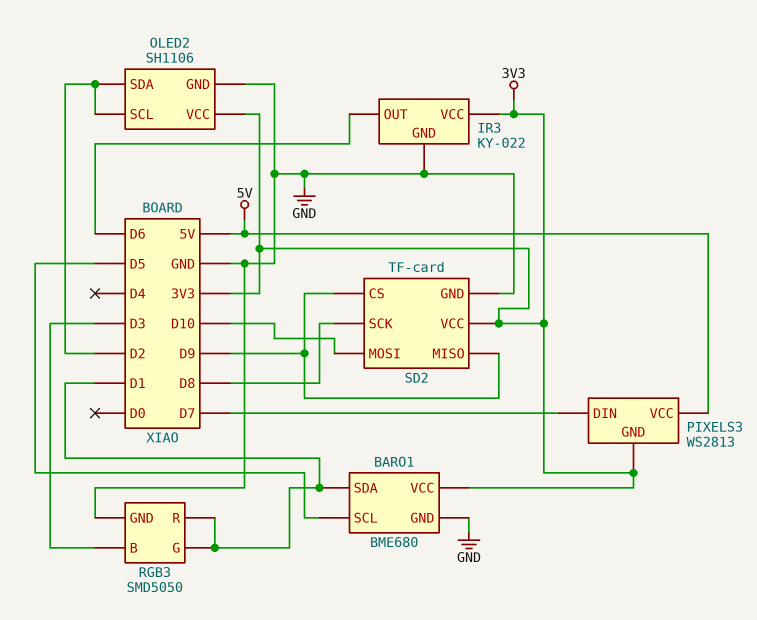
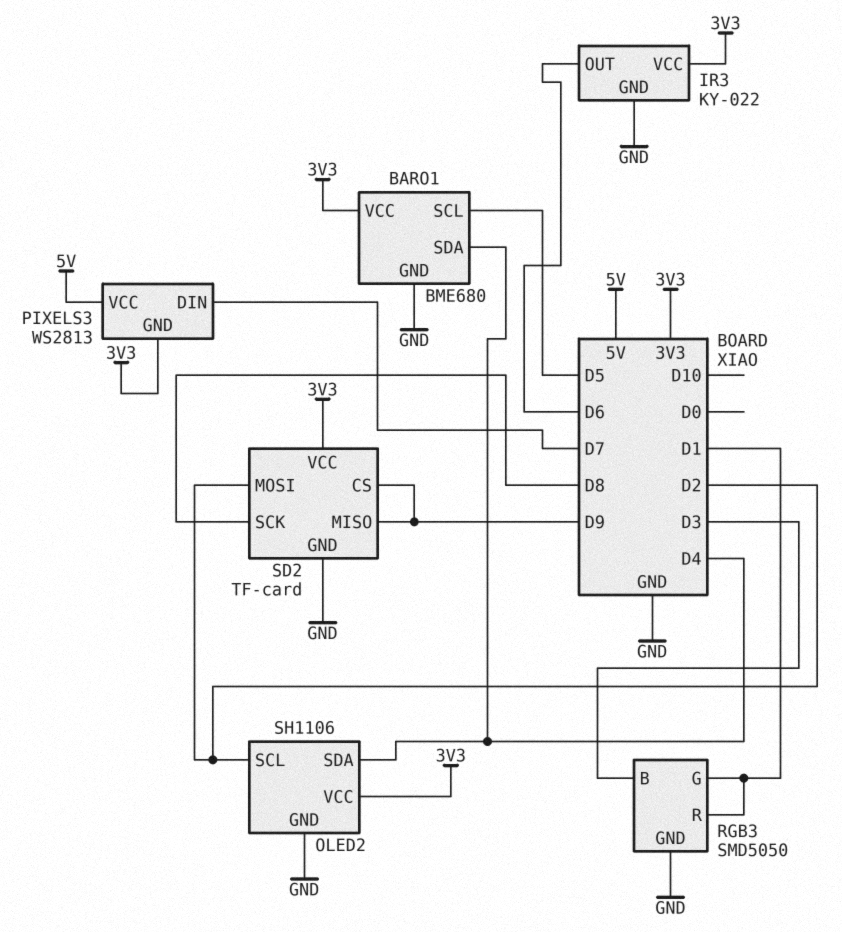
BARO1 pin SDA: D1 -> D4
OLED2 pin SDA: D2 -> D4
SD2 pin MOSI: D10 -> D2

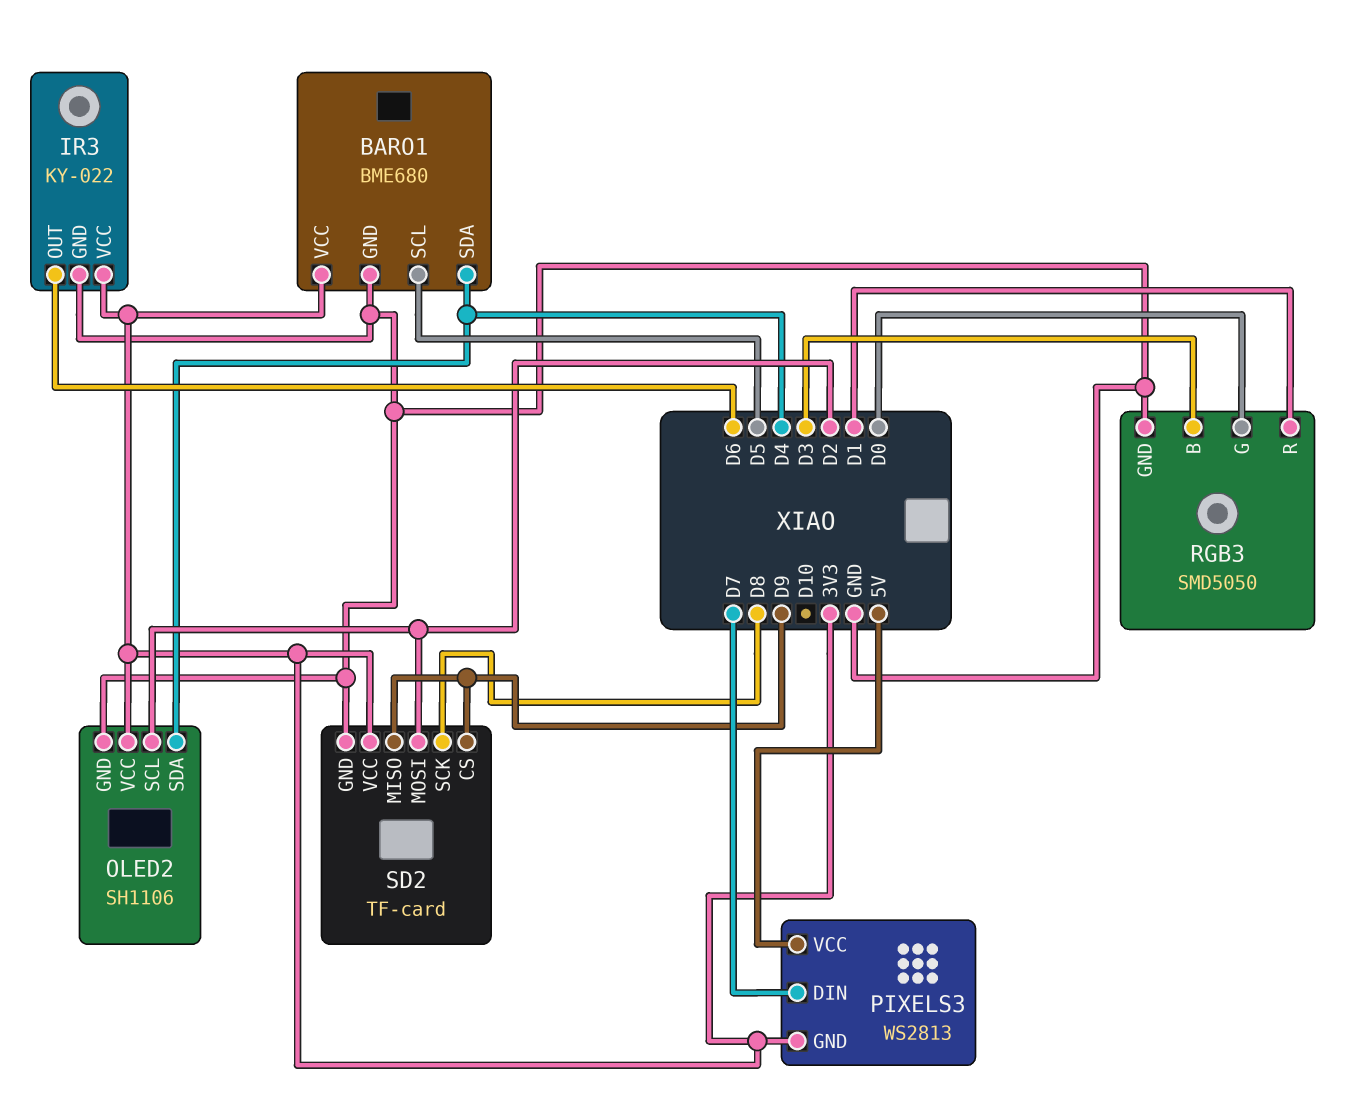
RGB3 pin G: D1 -> D0

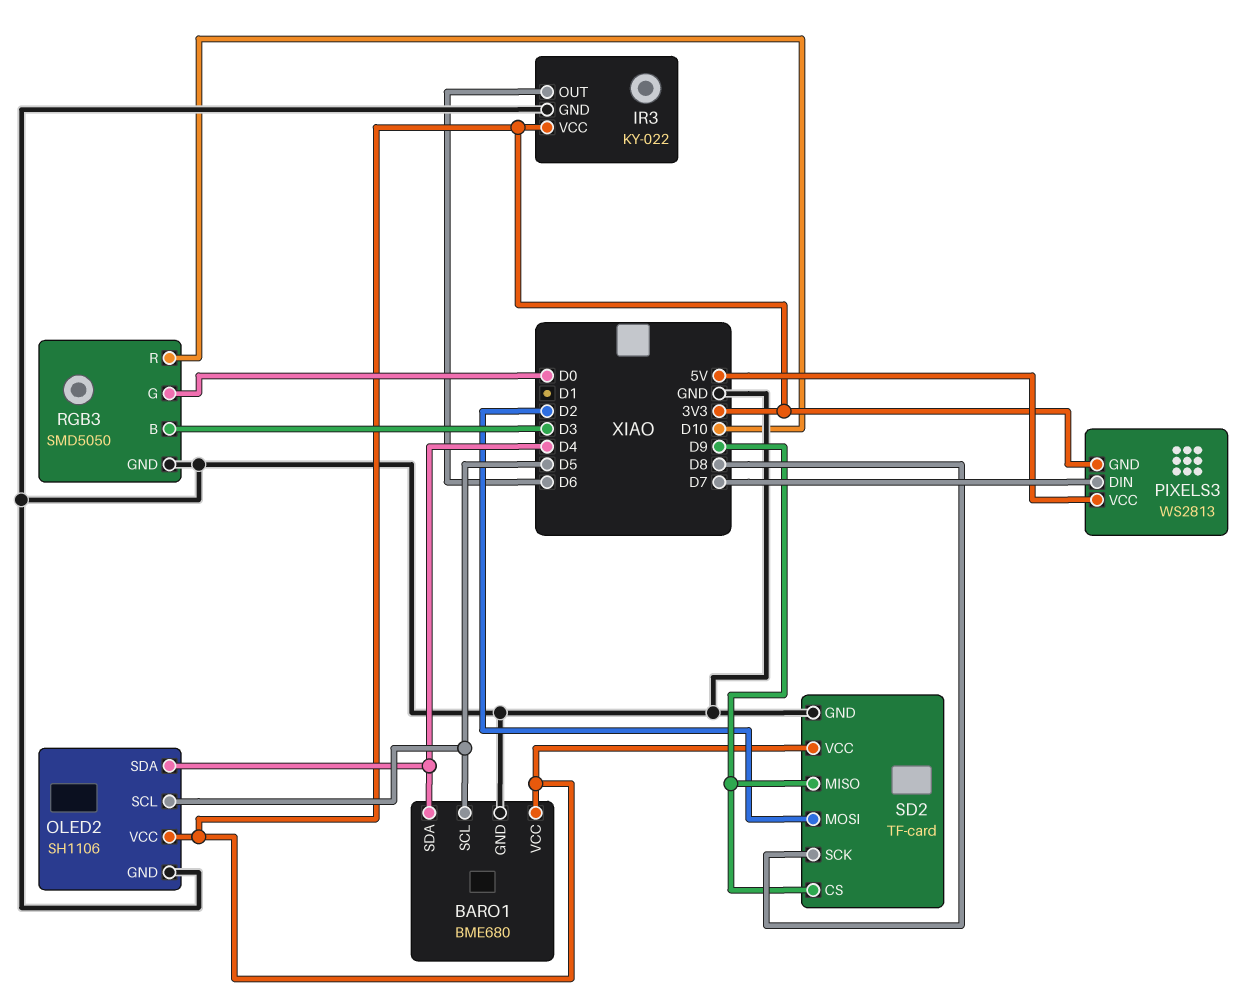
OLED2 pin SCL: D2 -> D5
RGB3 pin R: D1 -> D10

